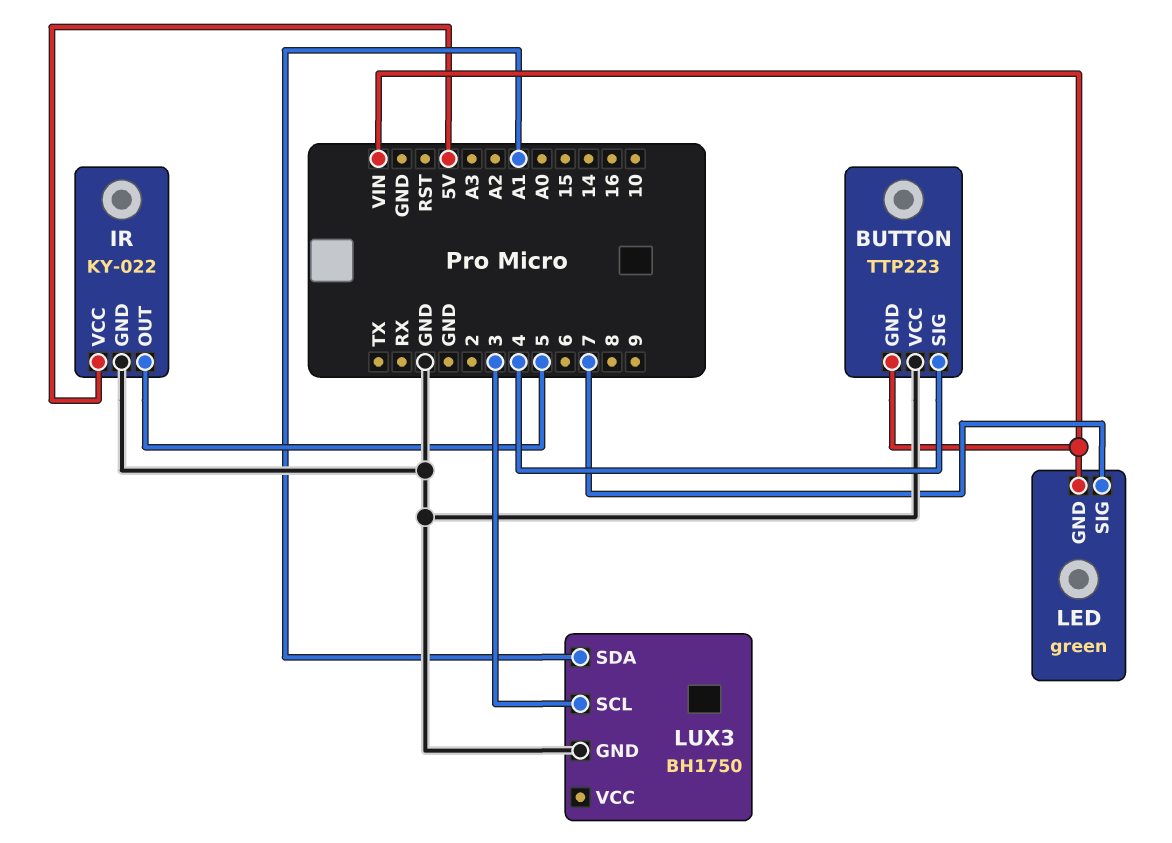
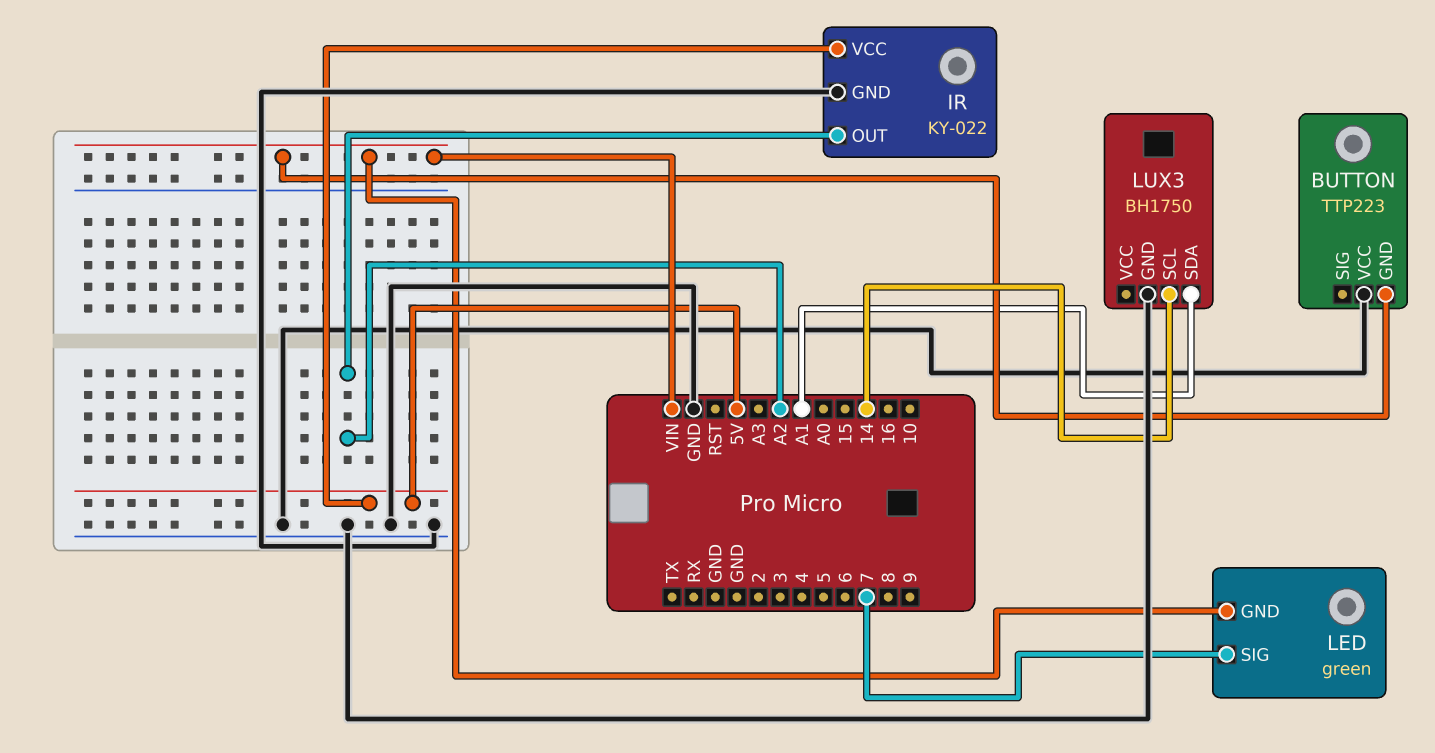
BUTTON pin SIG: 4 -> none
IR pin OUT: 5 -> A2
LUX3 pin SCL: 3 -> 14

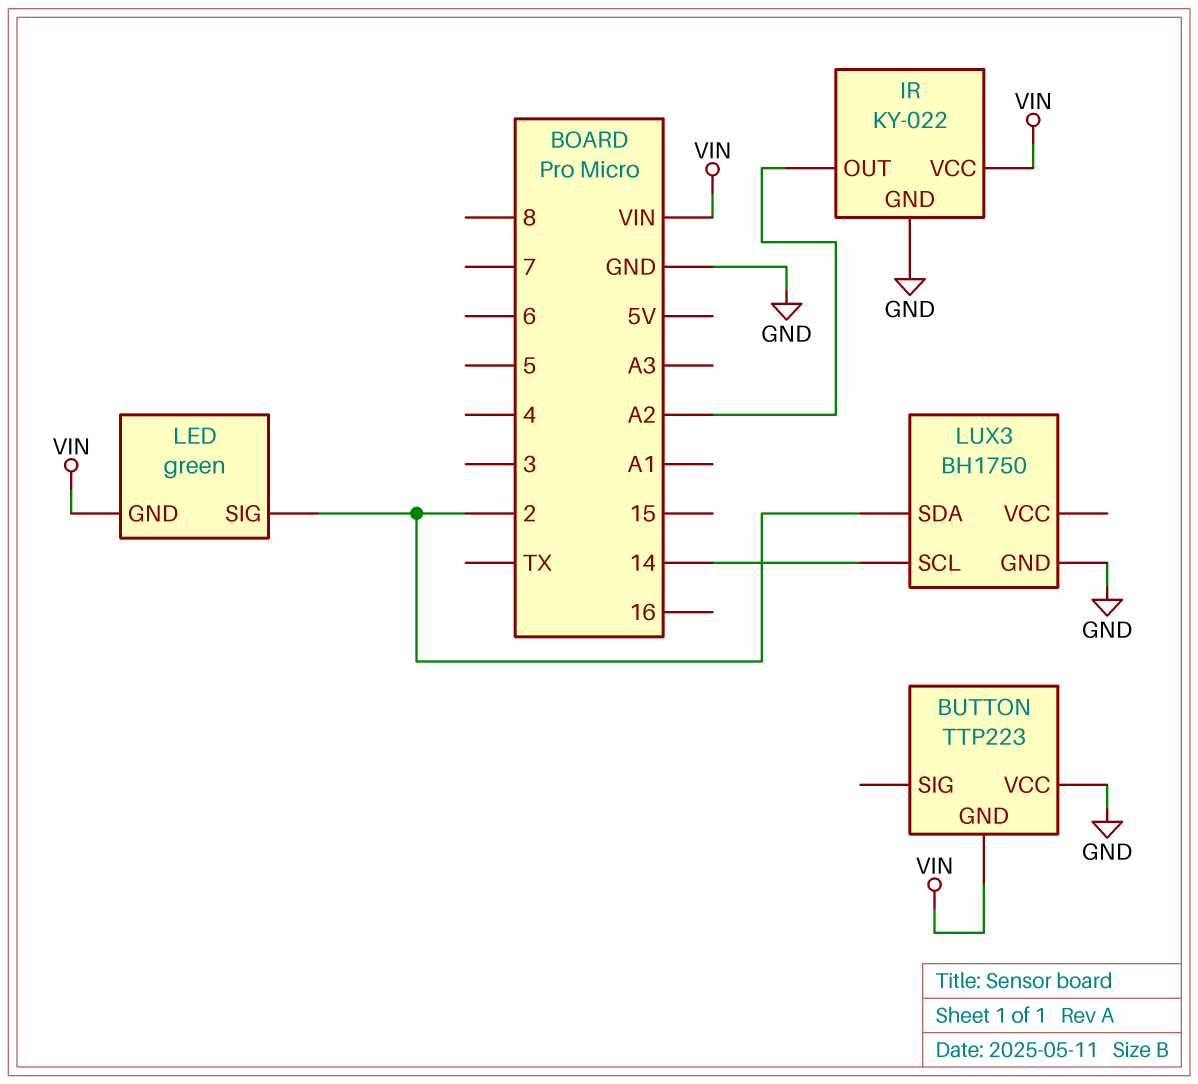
IR pin VCC: 5V -> VIN
LED pin SIG: 7 -> 2
LUX3 pin SDA: A1 -> 2

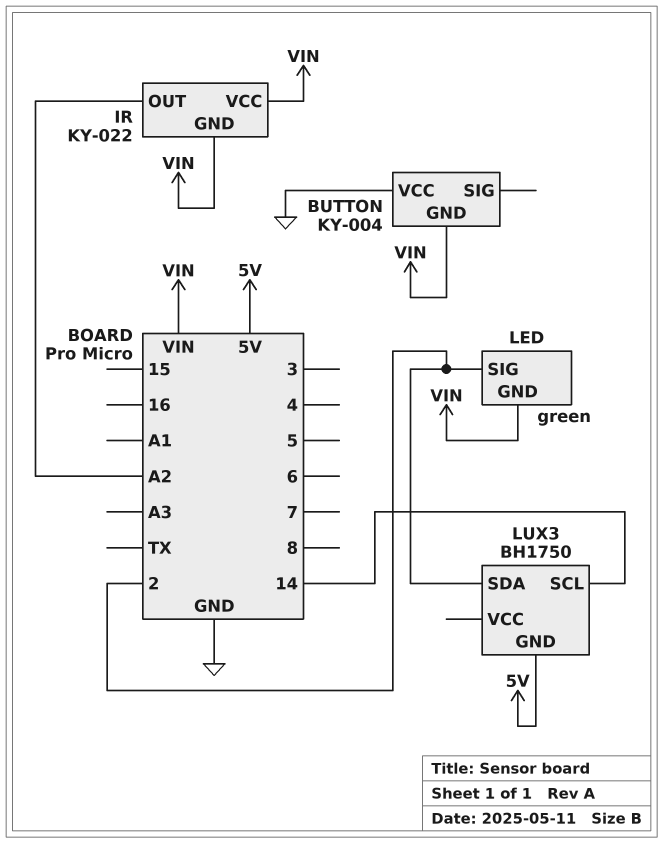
BUTTON: TTP223 -> KY-004
IR pin GND: GND -> VIN
LUX3 pin GND: GND -> 5V

